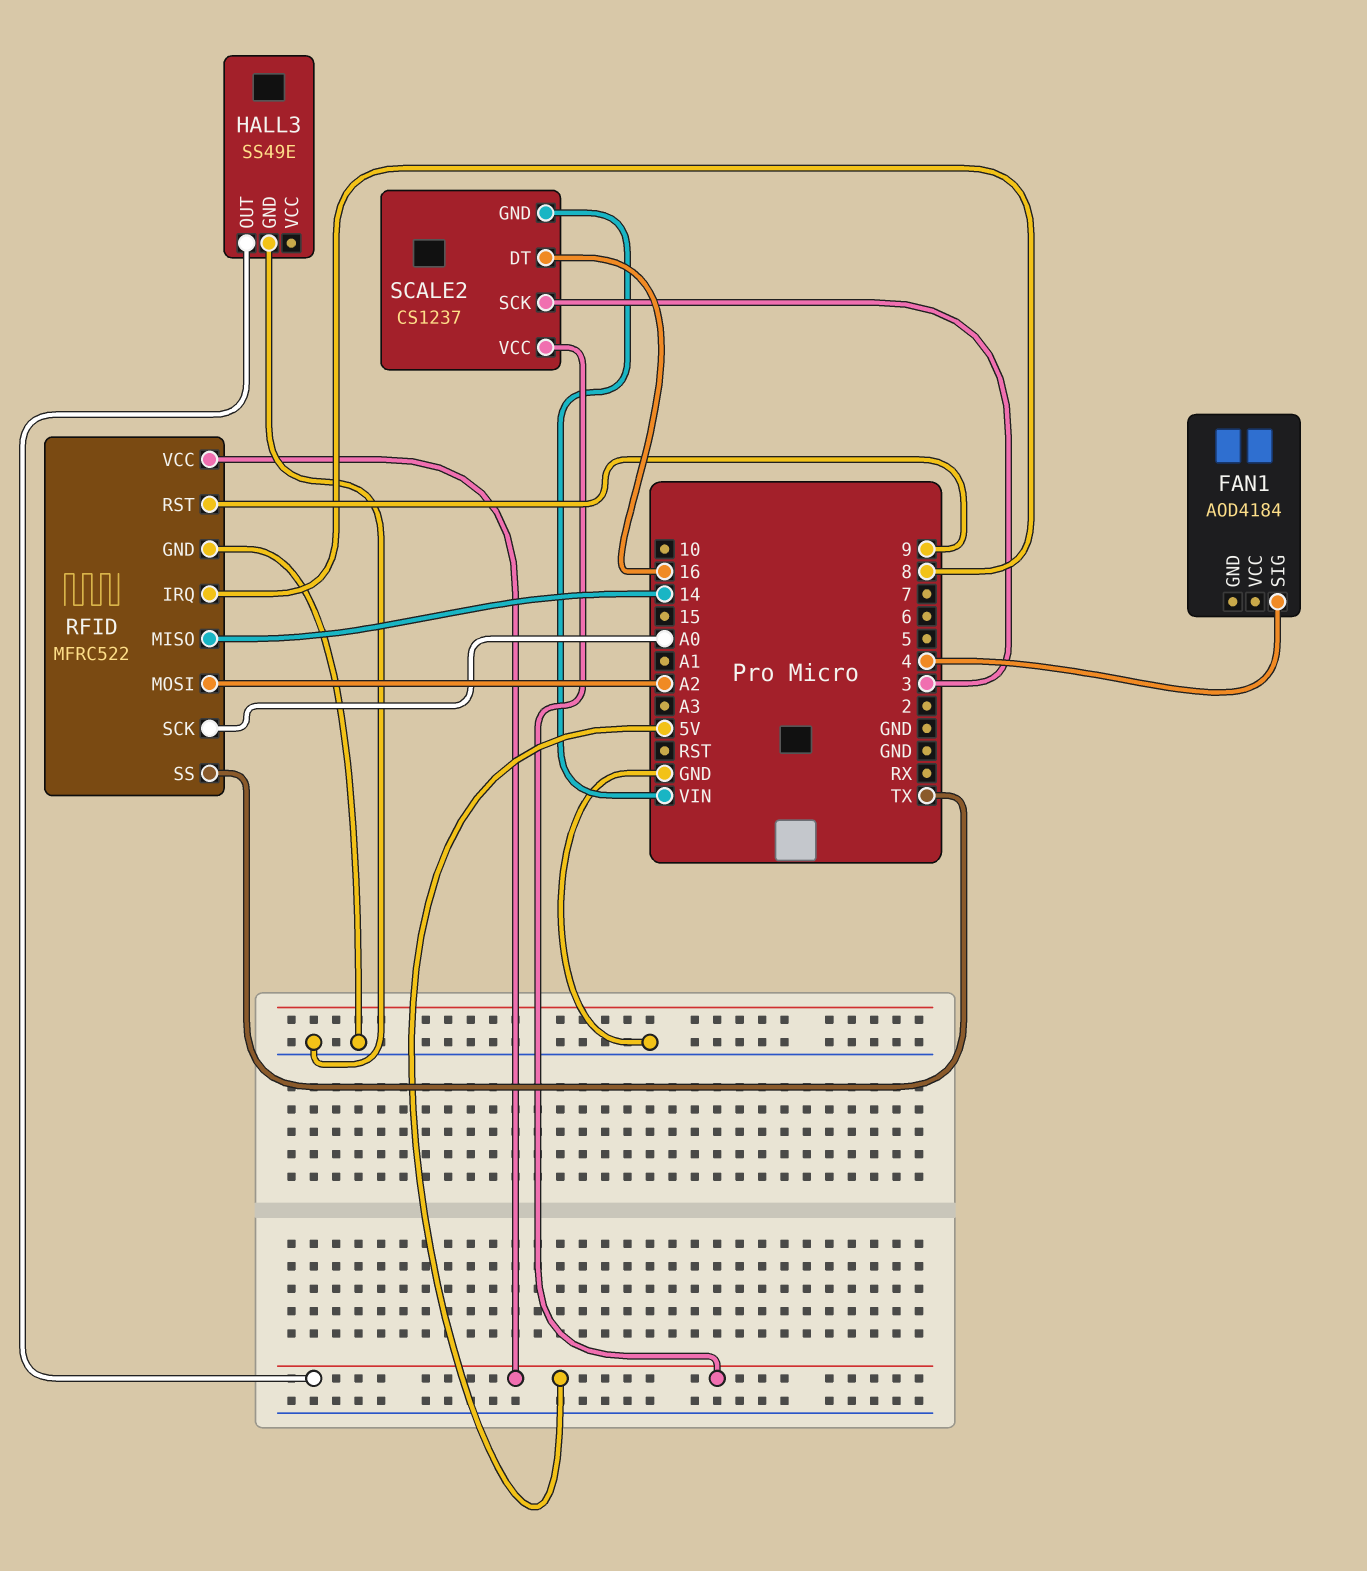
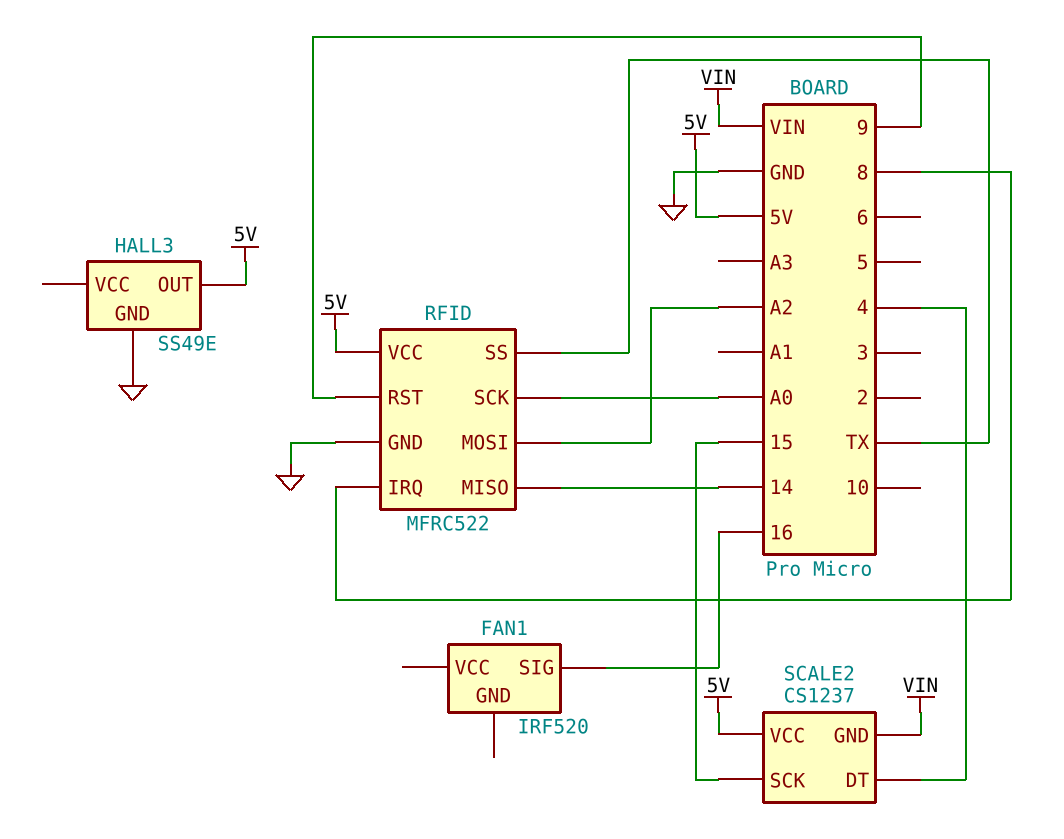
FAN1: AOD4184 -> IRF520
FAN1 pin SIG: 4 -> 16
SCALE2 pin DT: 16 -> 4
SCALE2 pin SCK: 3 -> 15

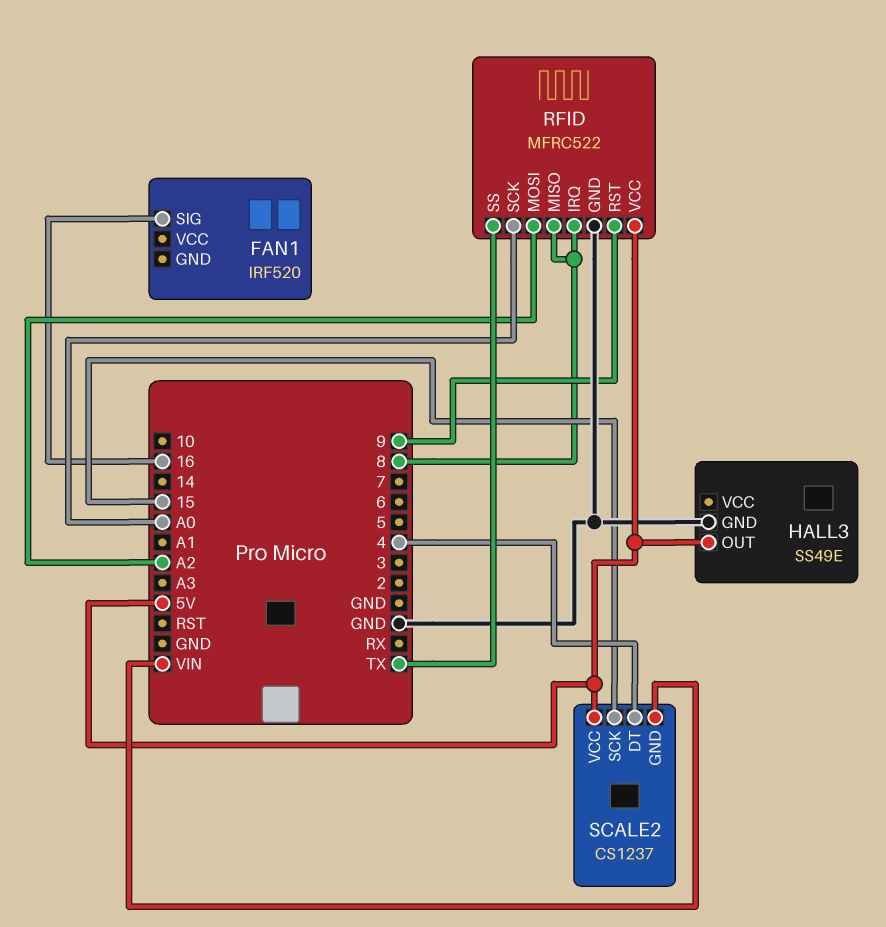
RFID pin MISO: 14 -> 8

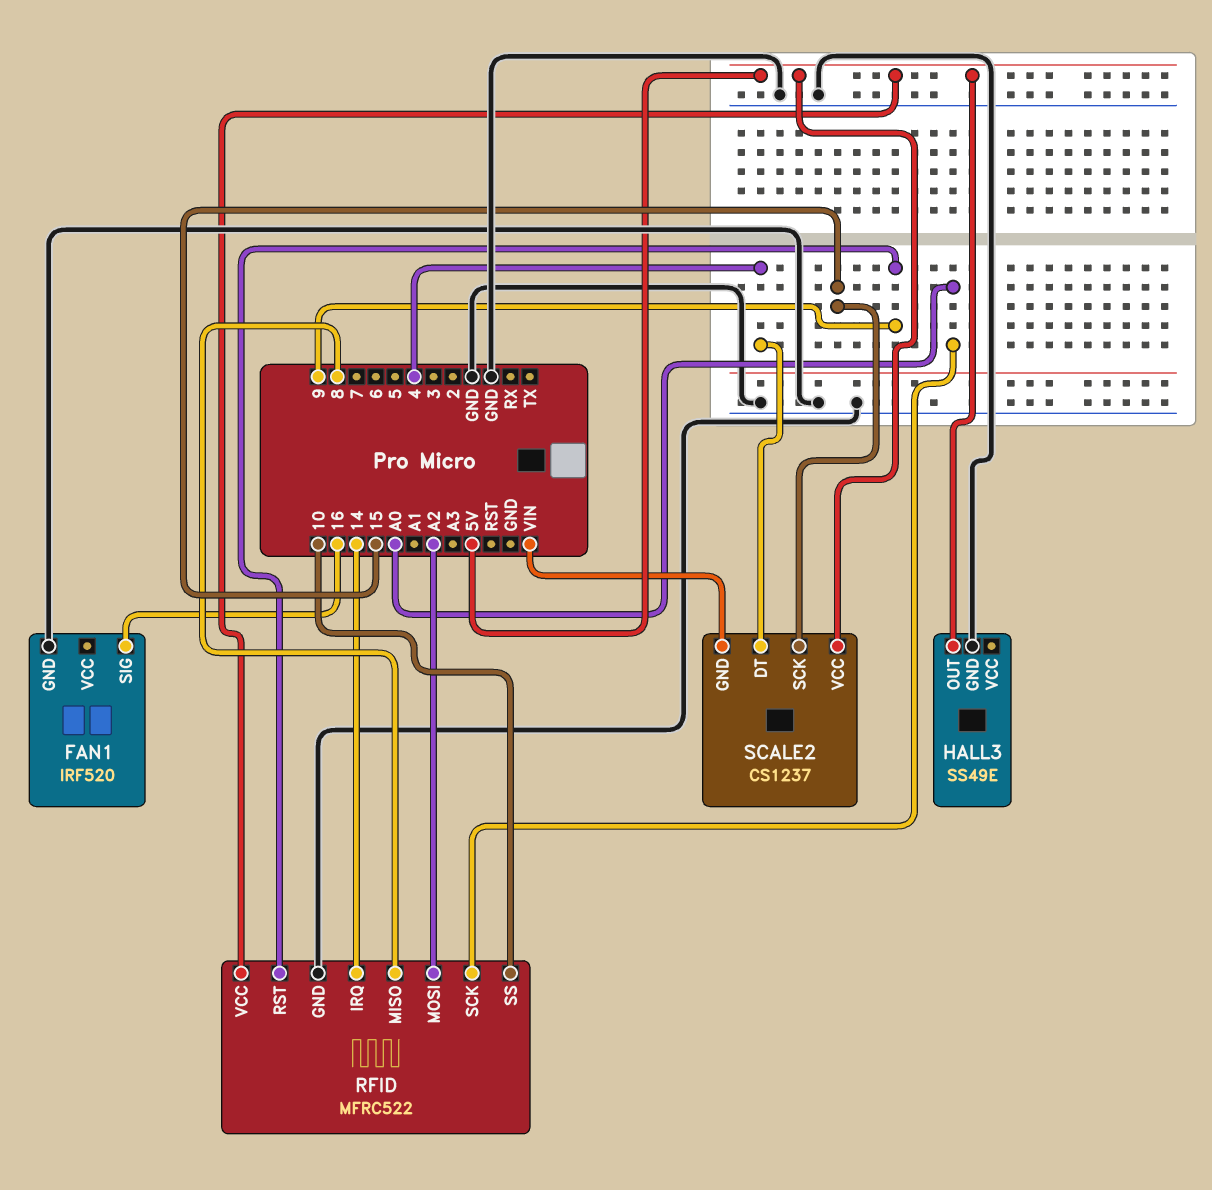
FAN1 pin GND: none -> GND
RFID pin IRQ: 8 -> 14
RFID pin SS: TX -> 10

